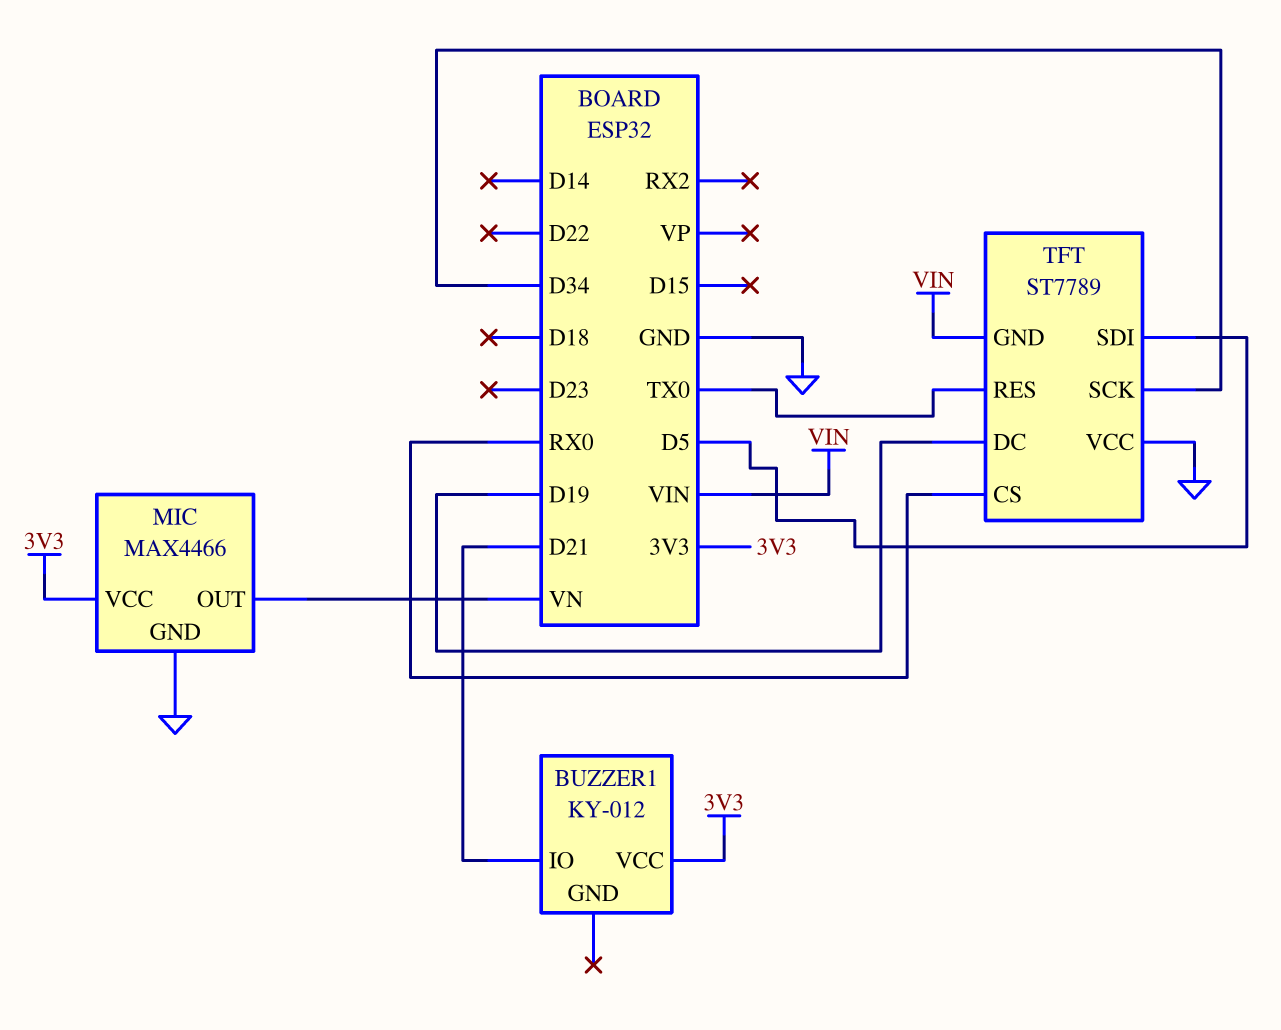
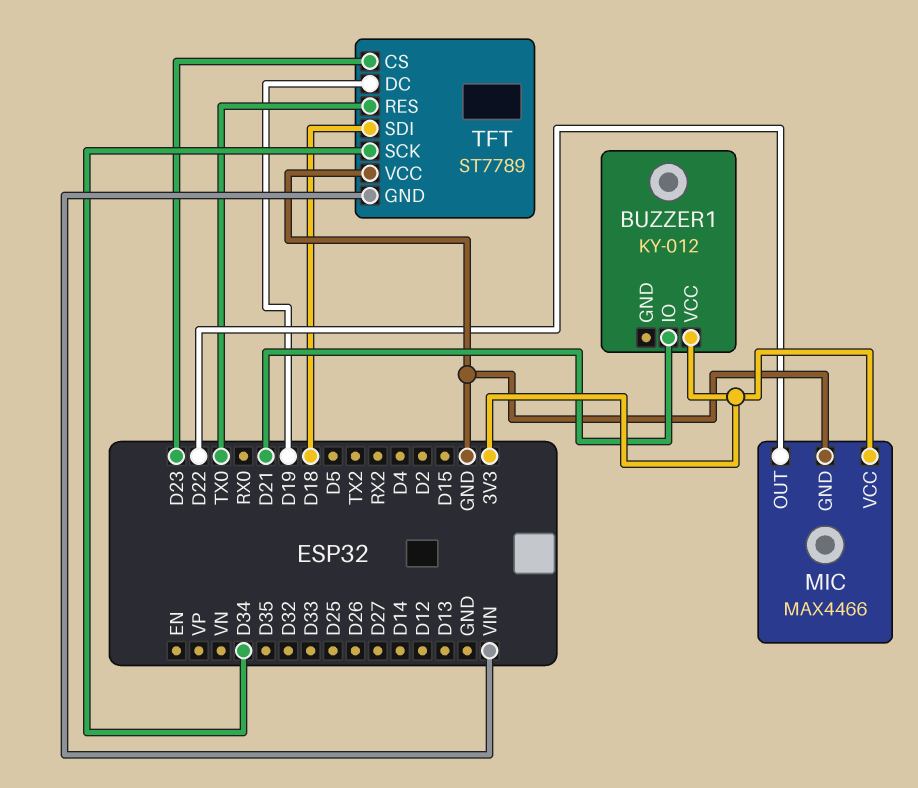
MIC pin OUT: VN -> D22
TFT pin CS: RX0 -> D23
TFT pin SDI: D5 -> D18

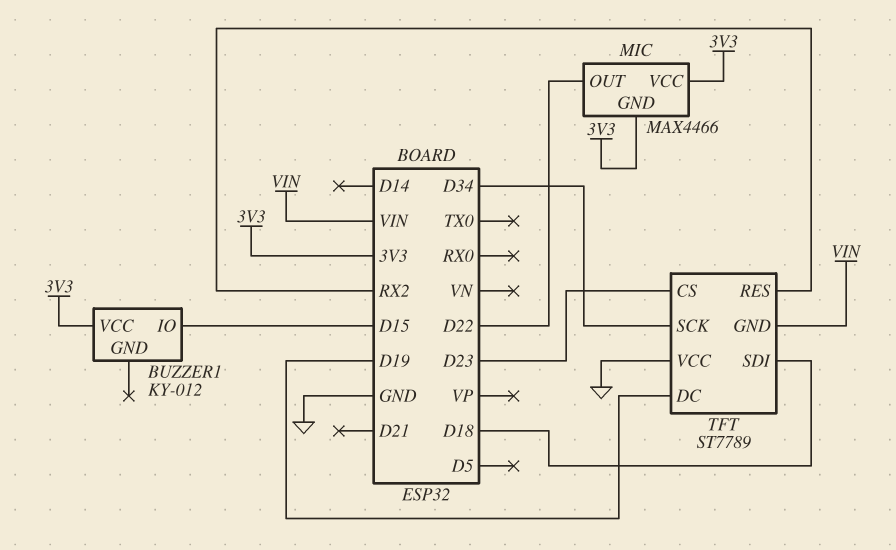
BUZZER1 pin IO: D21 -> D15
MIC pin GND: GND -> 3V3
TFT pin RES: TX0 -> RX2

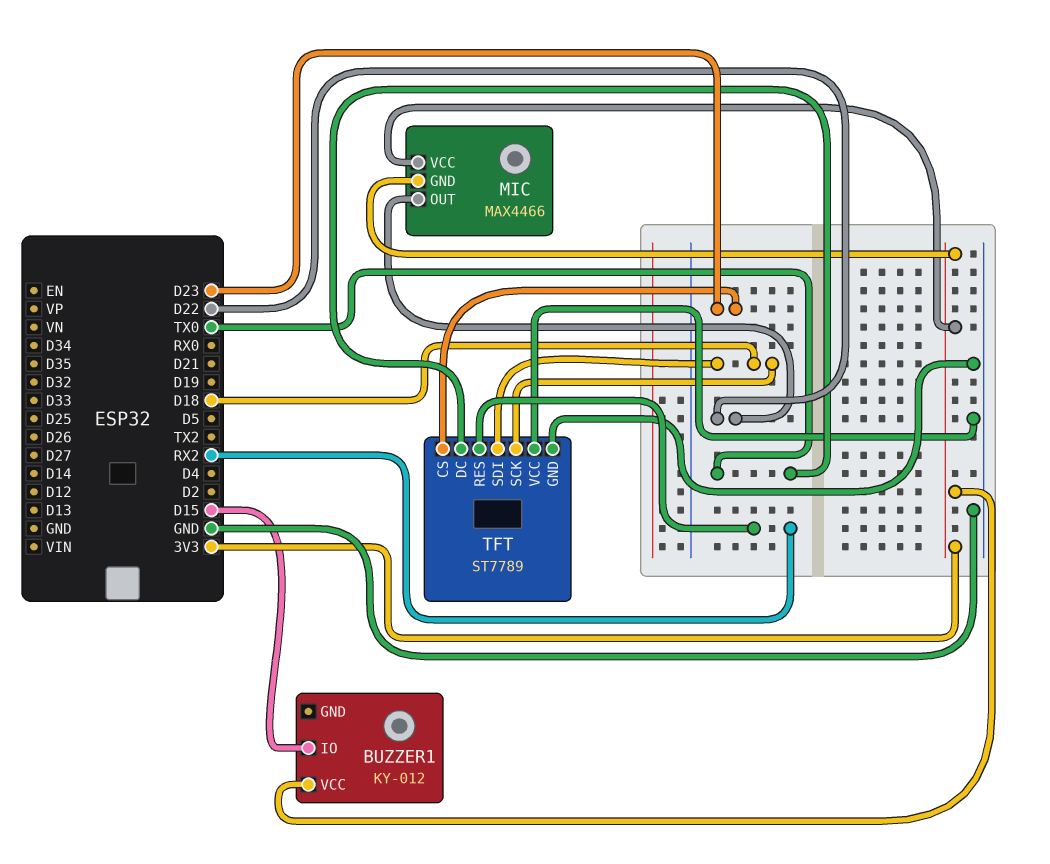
TFT pin DC: D19 -> TX0
TFT pin GND: VIN -> GND
TFT pin SCK: D34 -> D18

